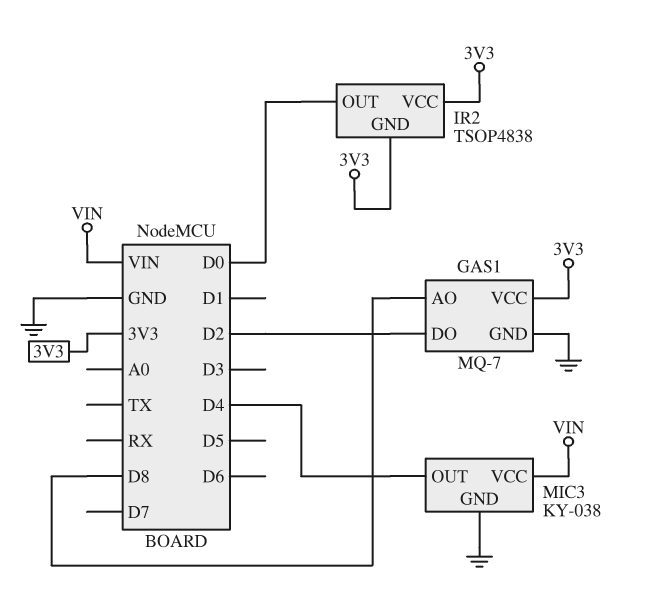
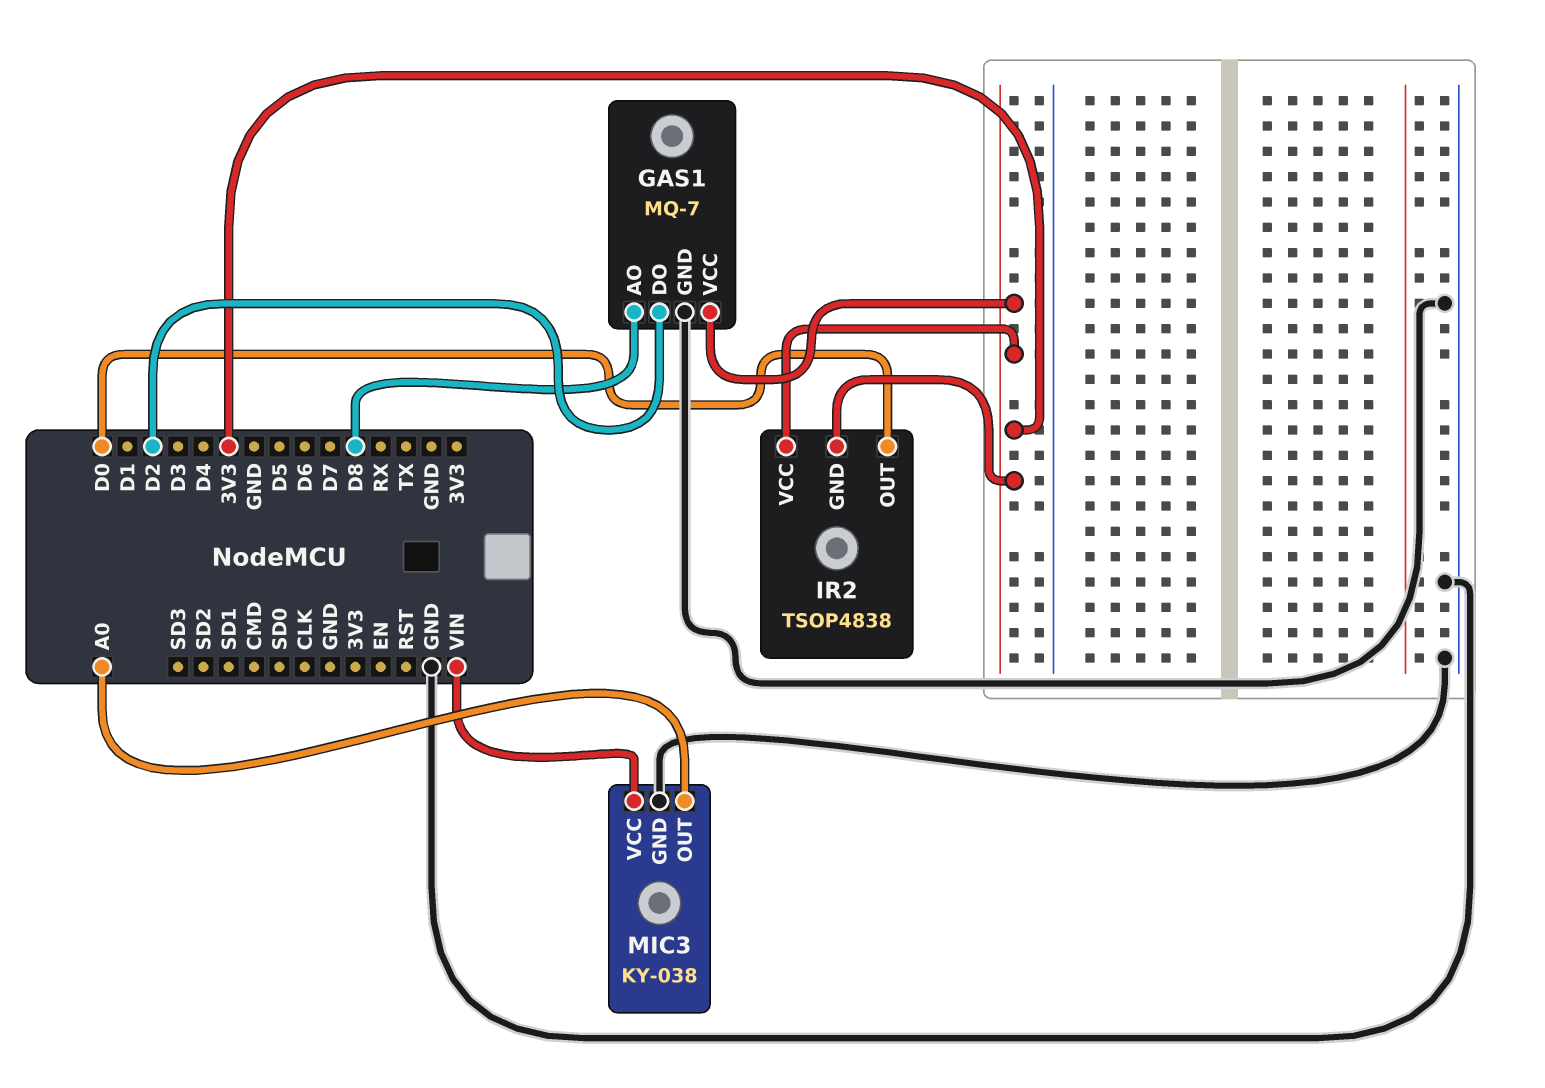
MIC3 pin OUT: D4 -> A0

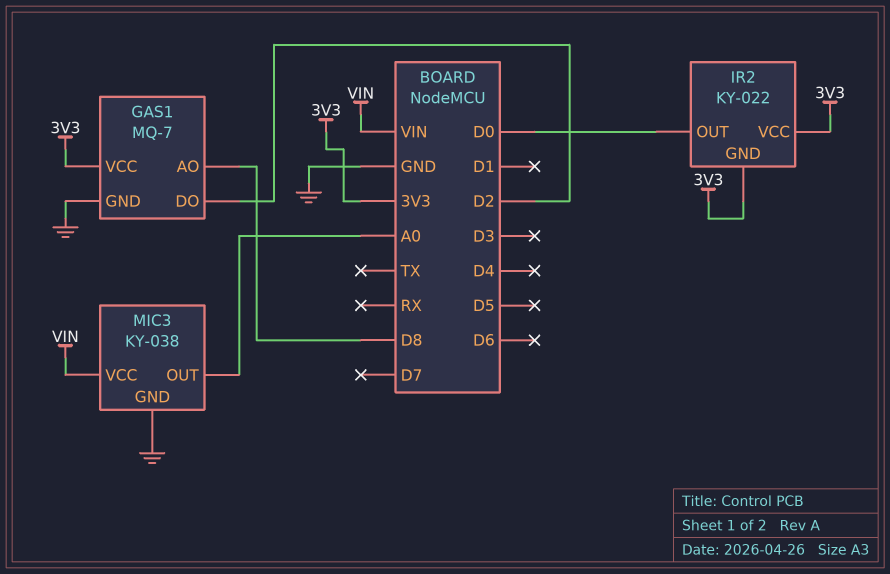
IR2: TSOP4838 -> KY-022

